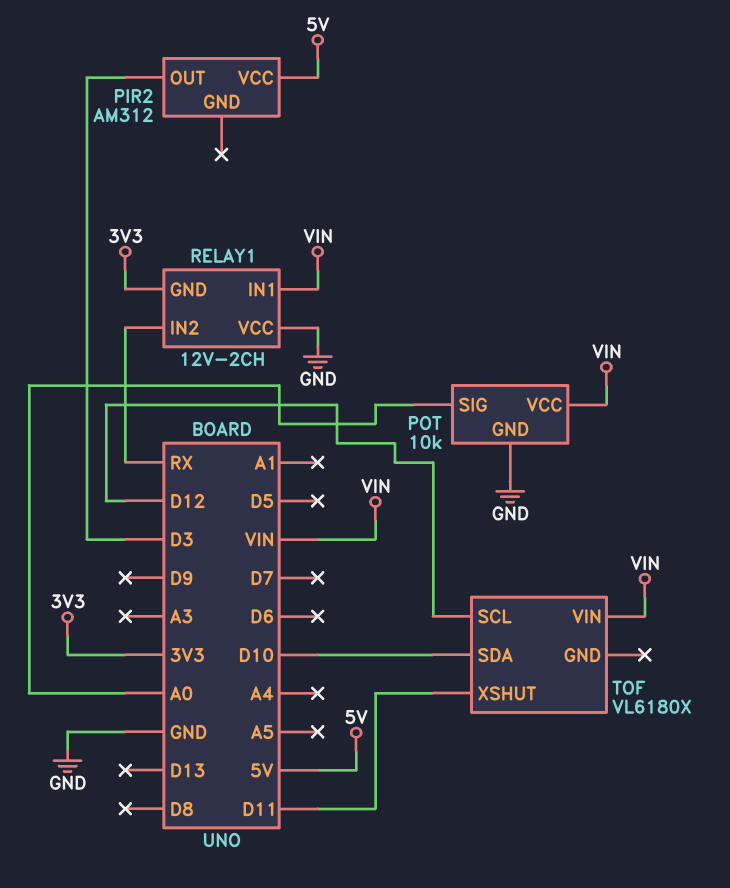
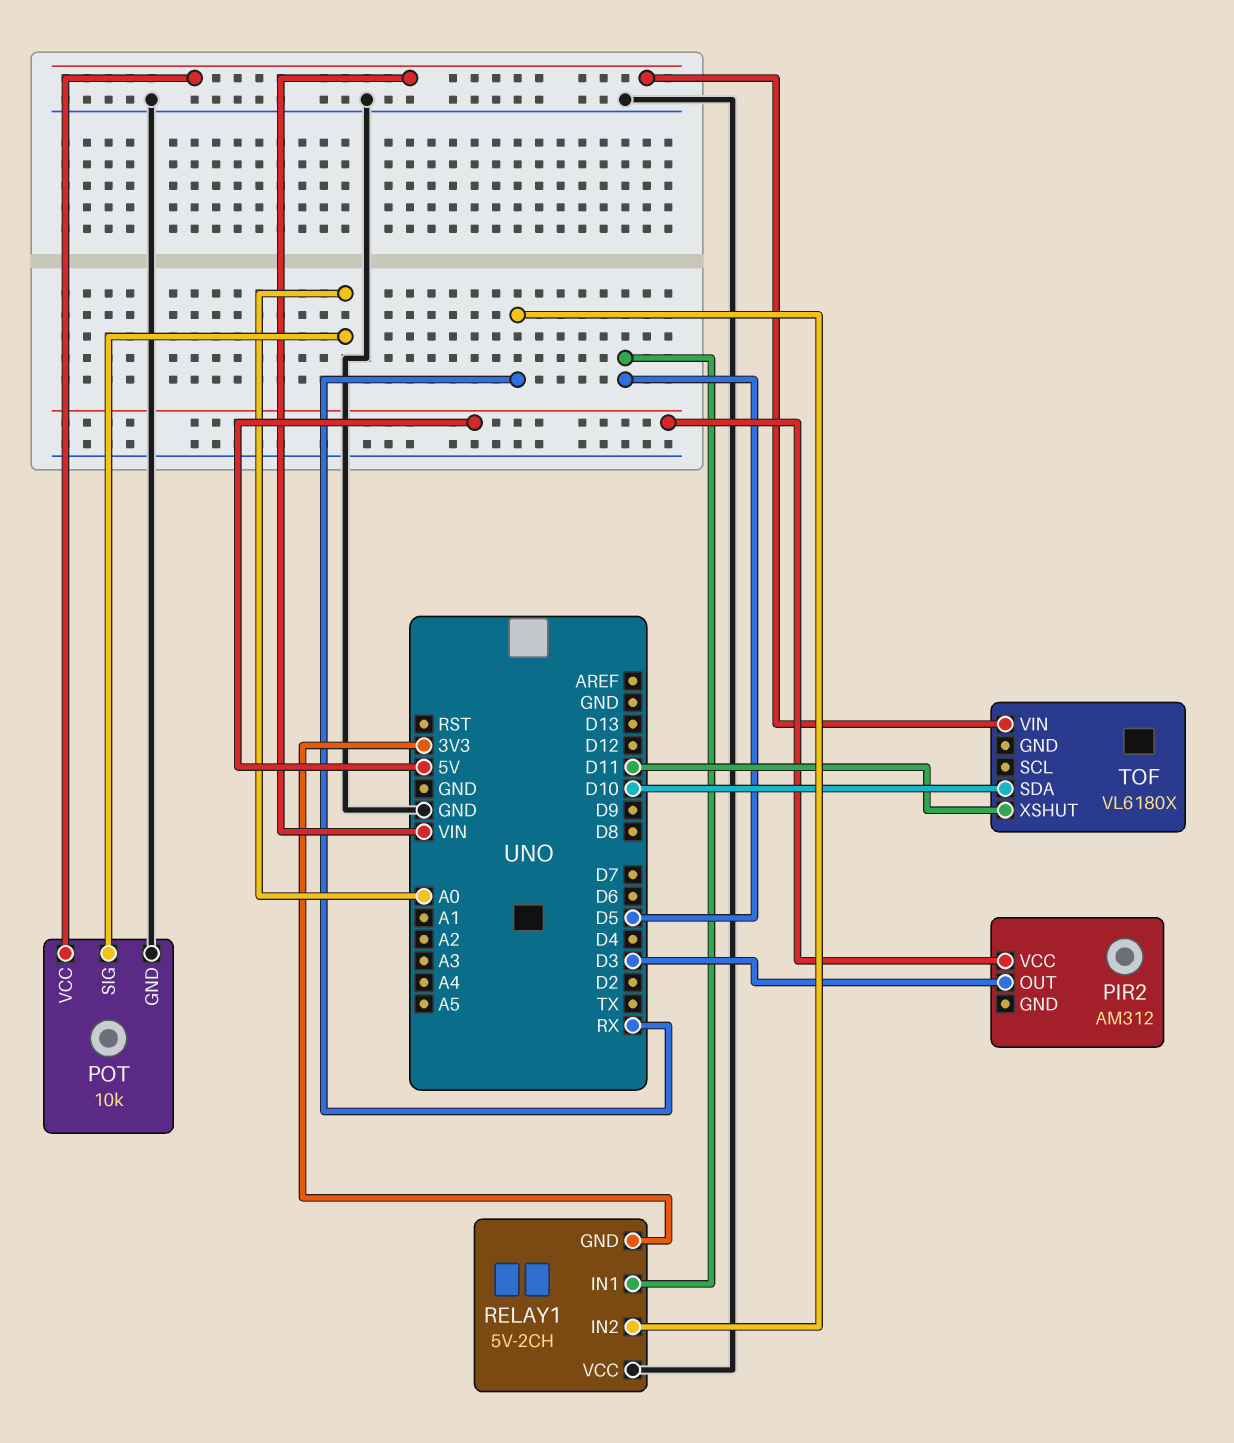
RELAY1: 12V-2CH -> 5V-2CH
RELAY1 pin IN1: VIN -> D5
TOF pin SCL: D12 -> none

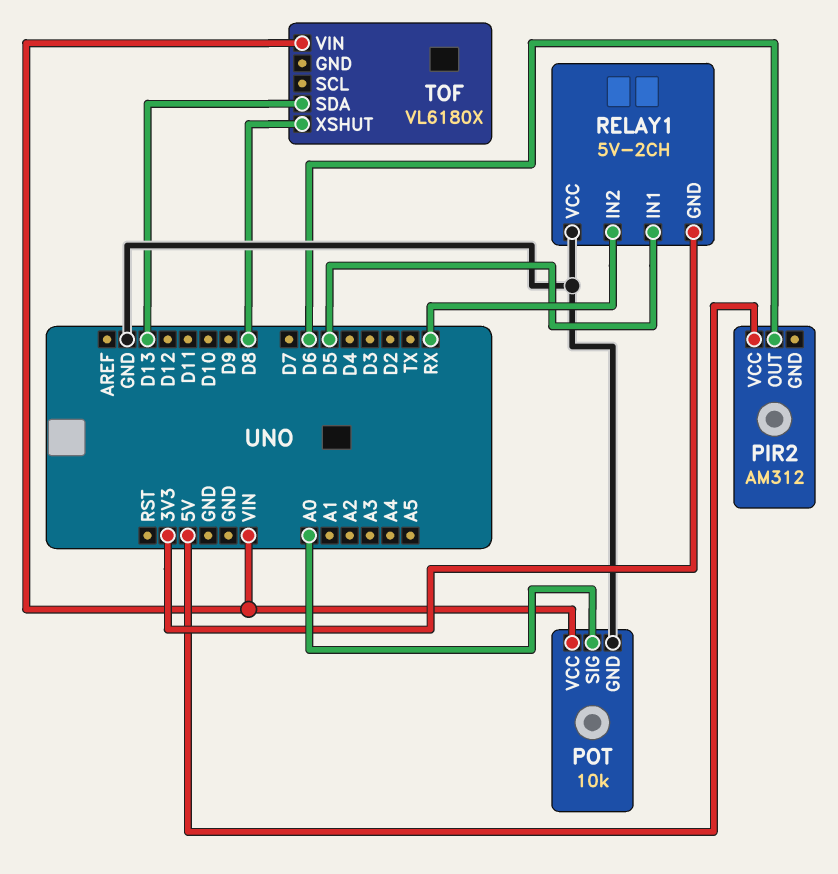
PIR2 pin OUT: D3 -> D6
TOF pin SDA: D10 -> D13
TOF pin XSHUT: D11 -> D8

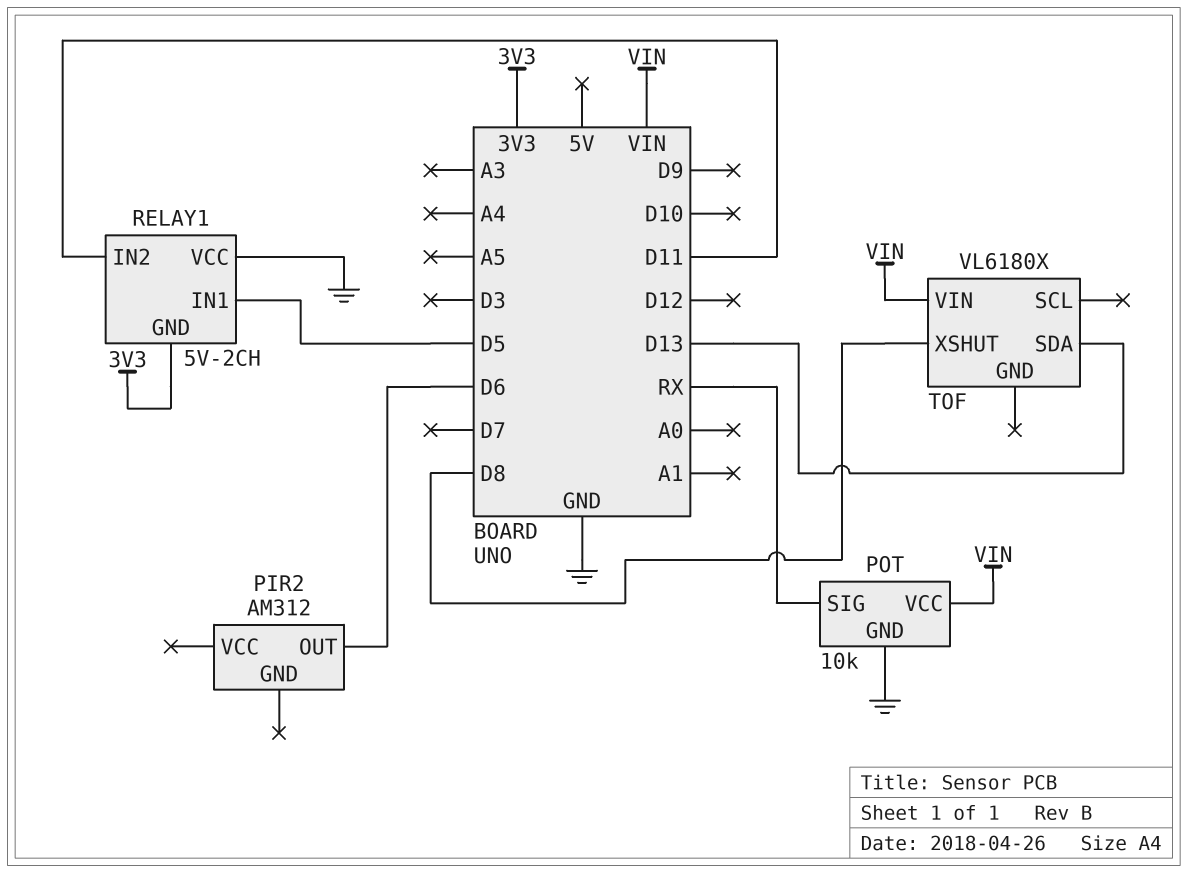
PIR2 pin VCC: 5V -> none
POT pin SIG: A0 -> RX
RELAY1 pin IN2: RX -> D11

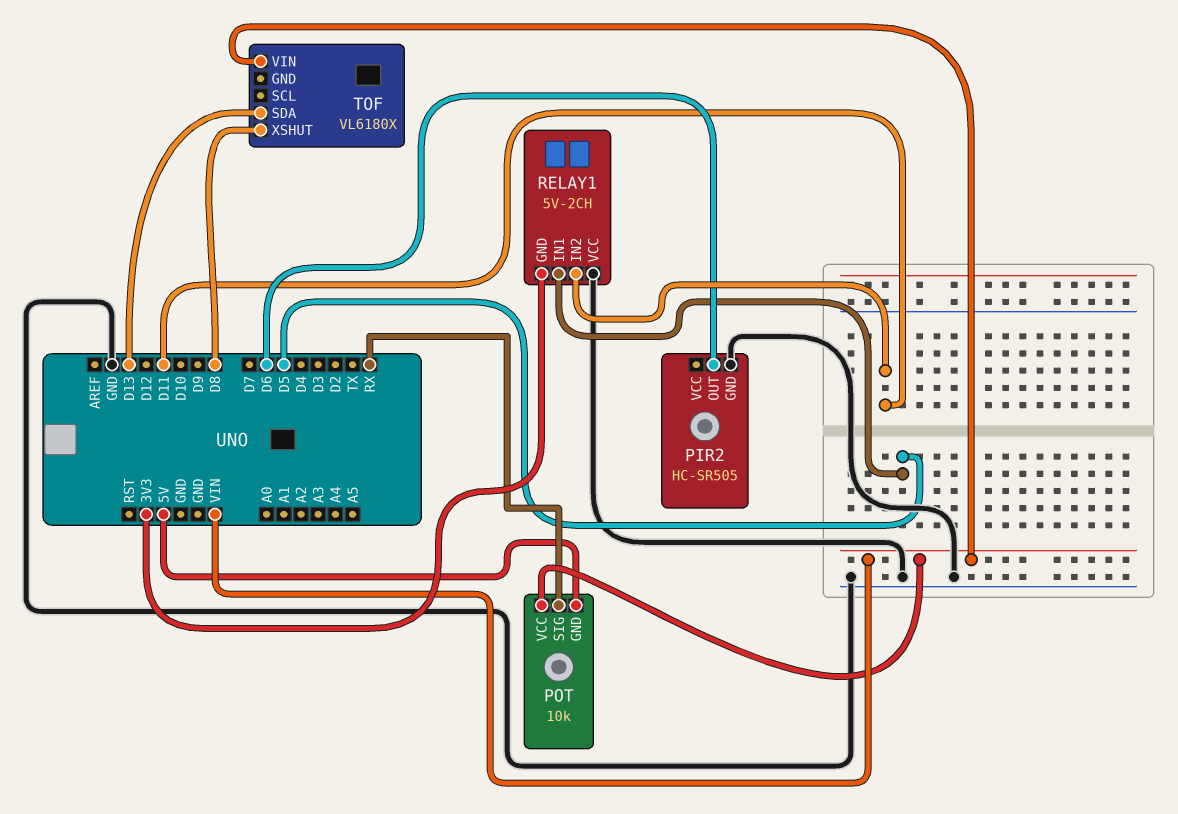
PIR2: AM312 -> HC-SR505
PIR2 pin GND: none -> GND
POT pin GND: GND -> 5V

